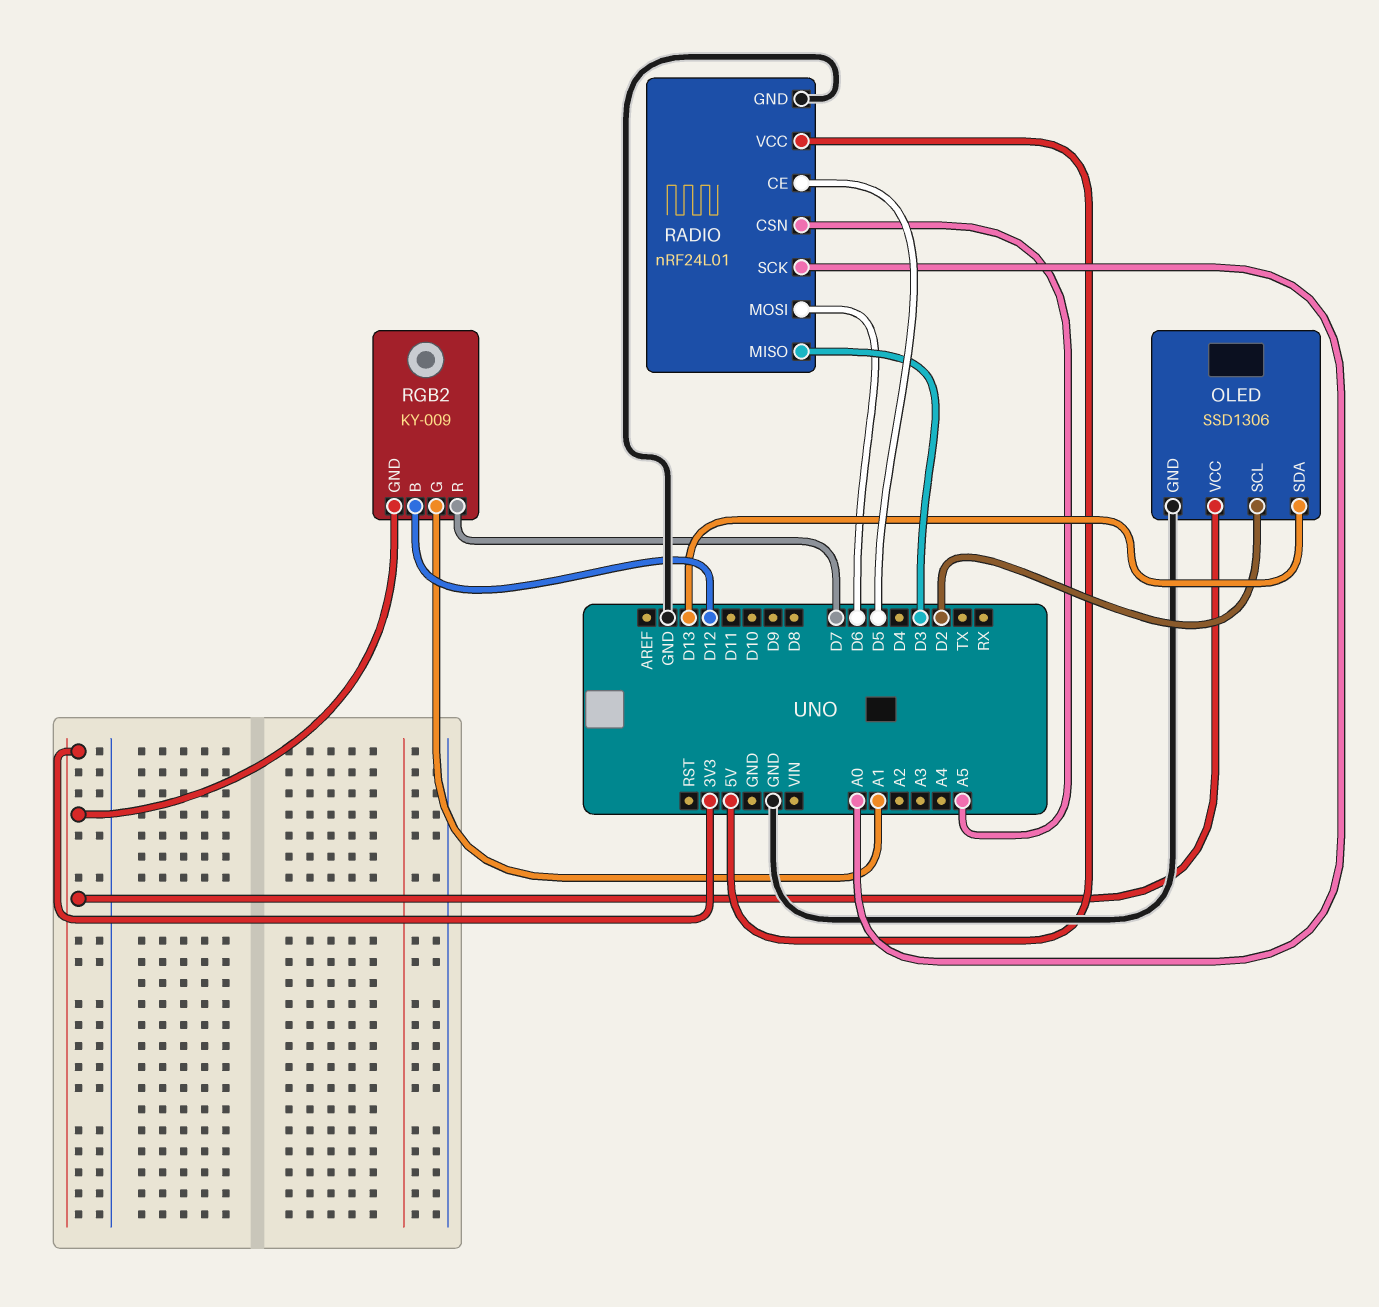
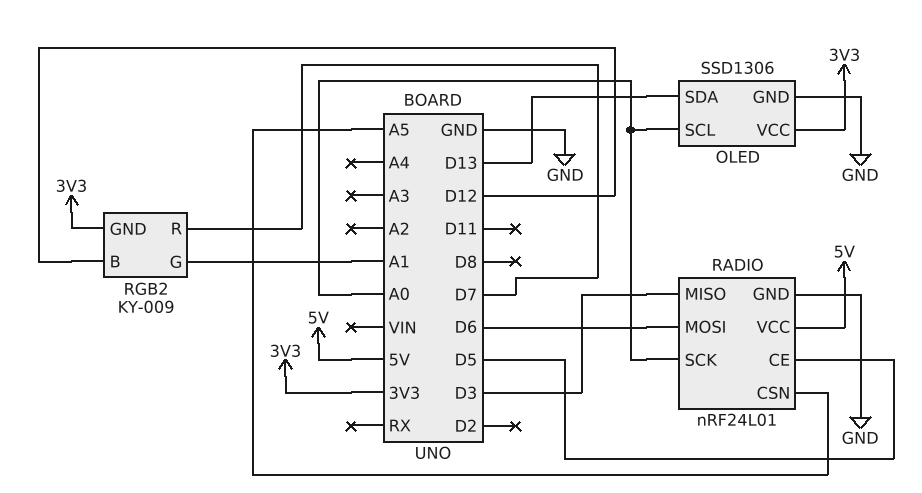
OLED pin SCL: D2 -> A0

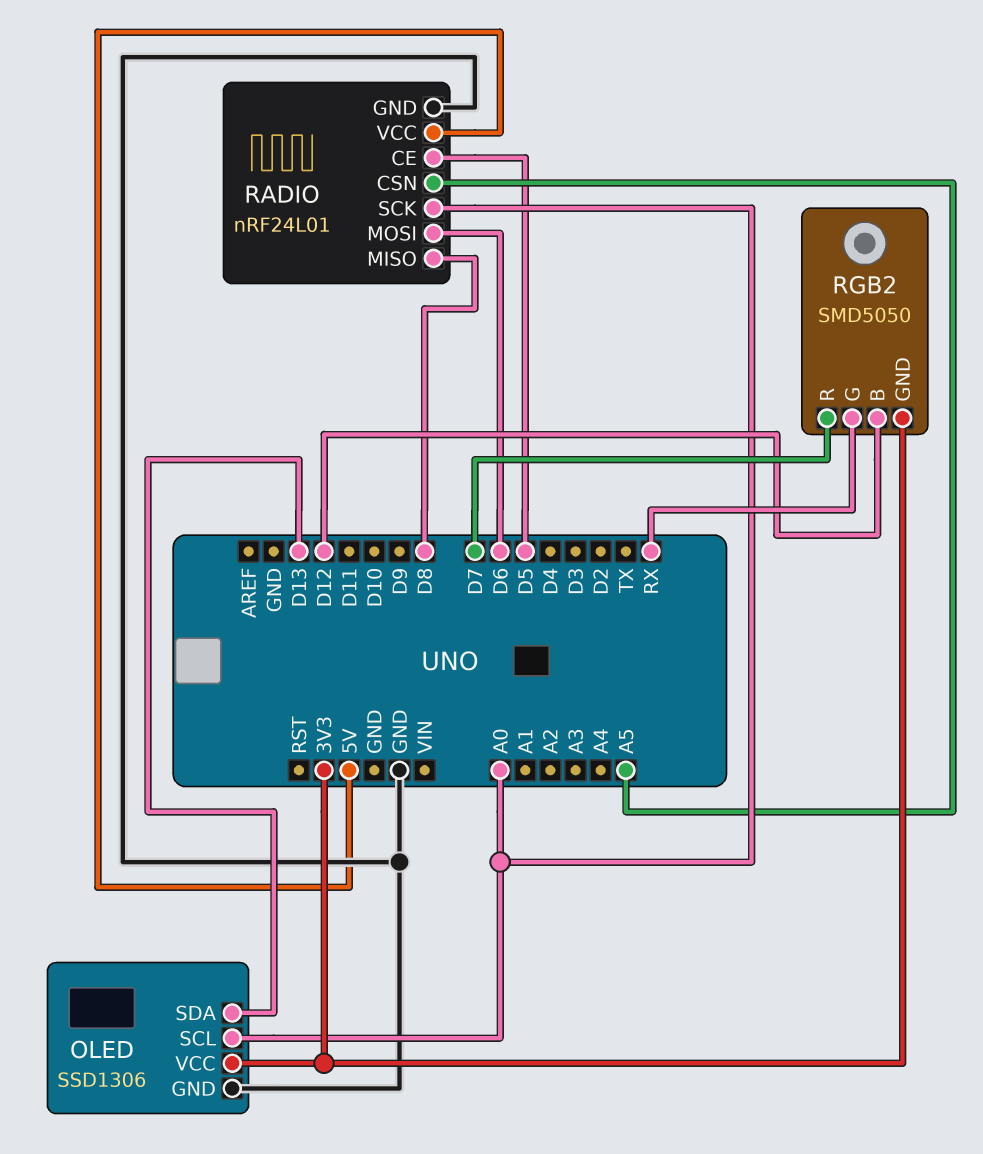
RADIO pin MISO: D3 -> D8
RGB2: KY-009 -> SMD5050
RGB2 pin G: A1 -> RX

